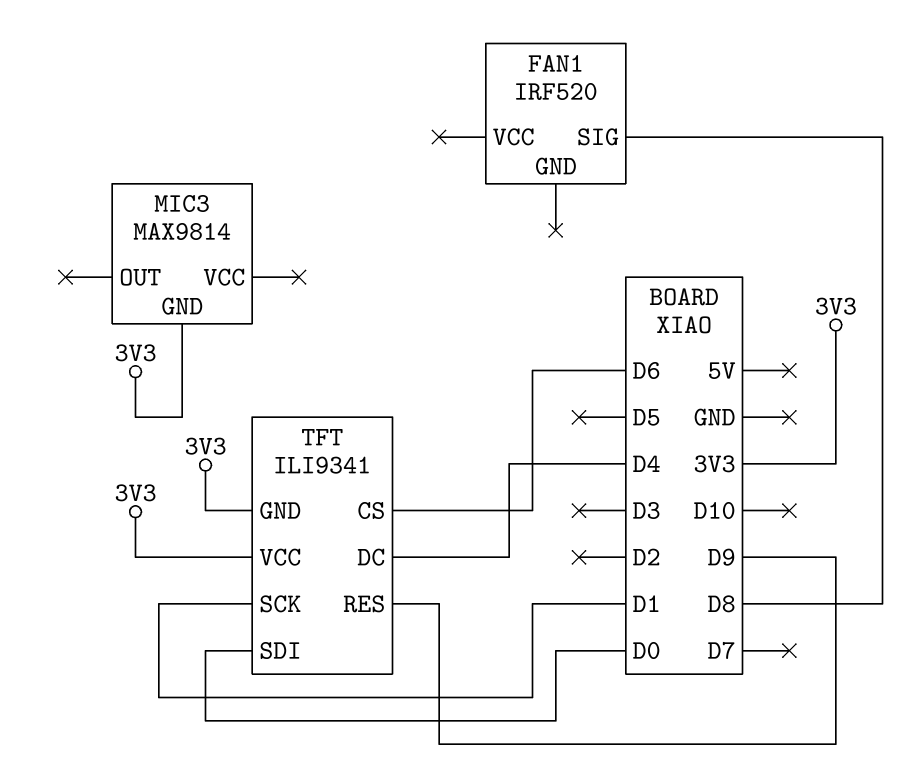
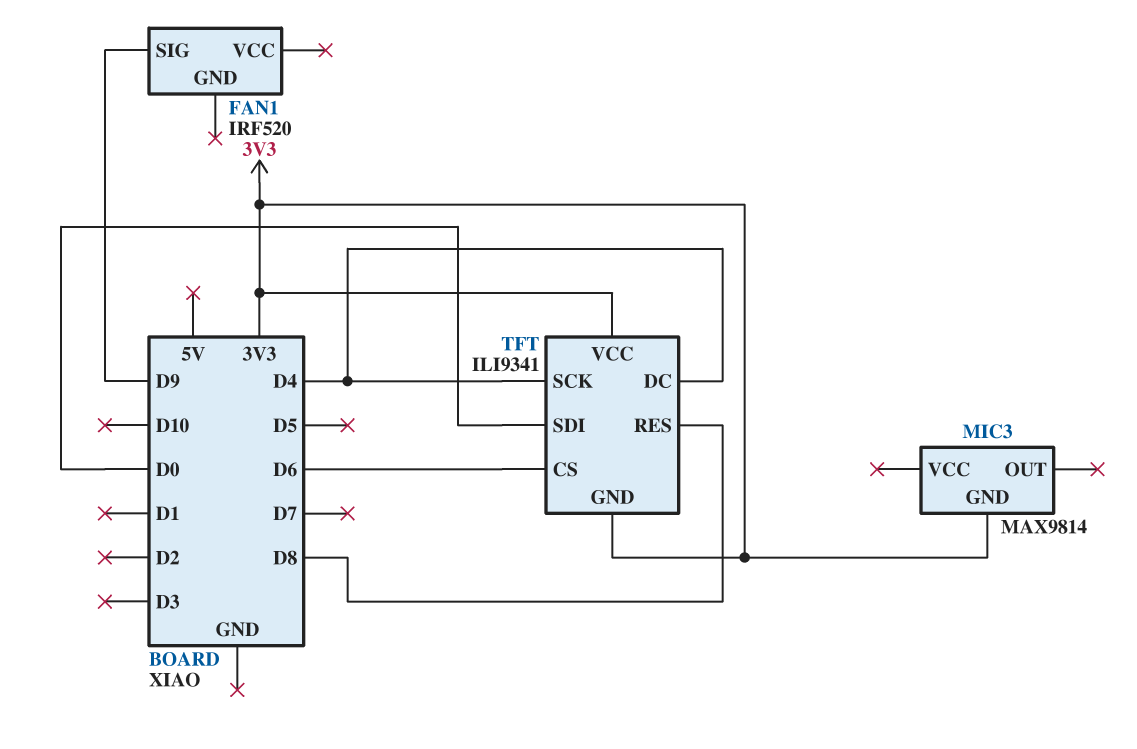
FAN1 pin SIG: D8 -> D9
TFT pin RES: D9 -> D8
TFT pin SCK: D1 -> D4

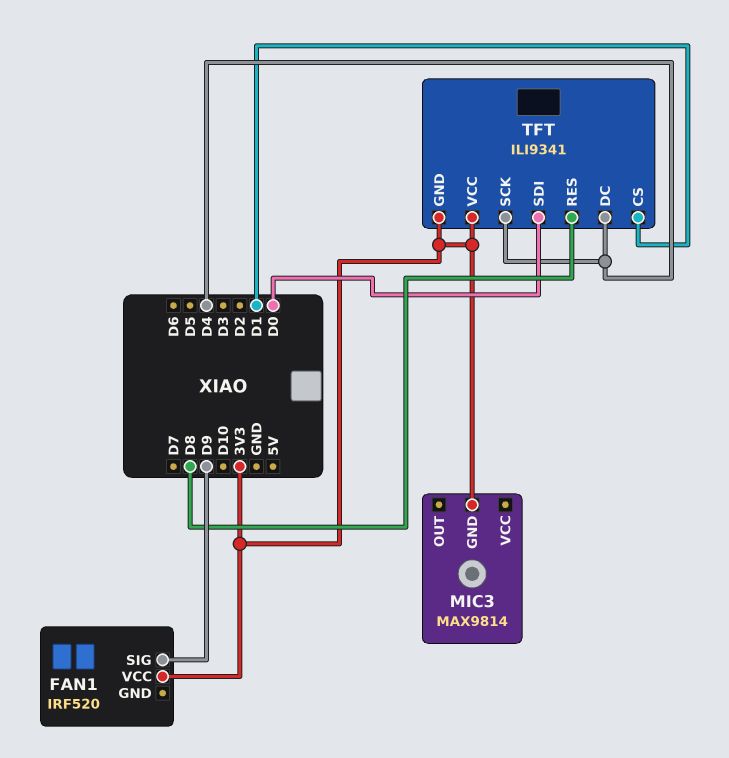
FAN1 pin VCC: none -> 3V3
TFT pin CS: D6 -> D1

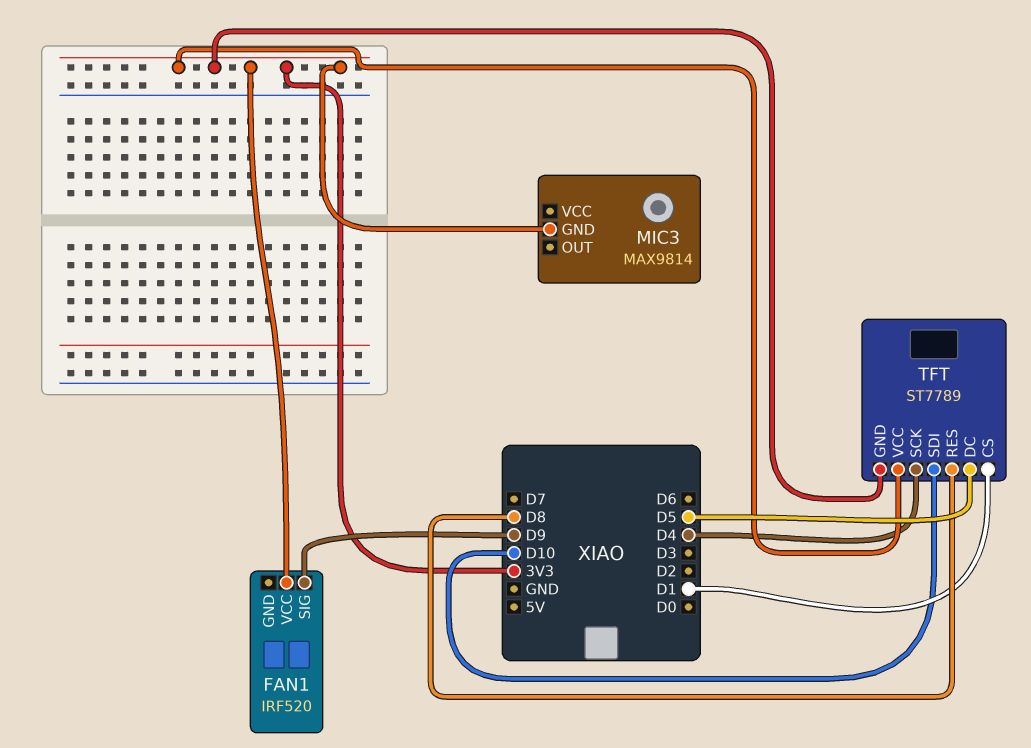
TFT: ILI9341 -> ST7789
TFT pin DC: D4 -> D5
TFT pin SDI: D0 -> D10

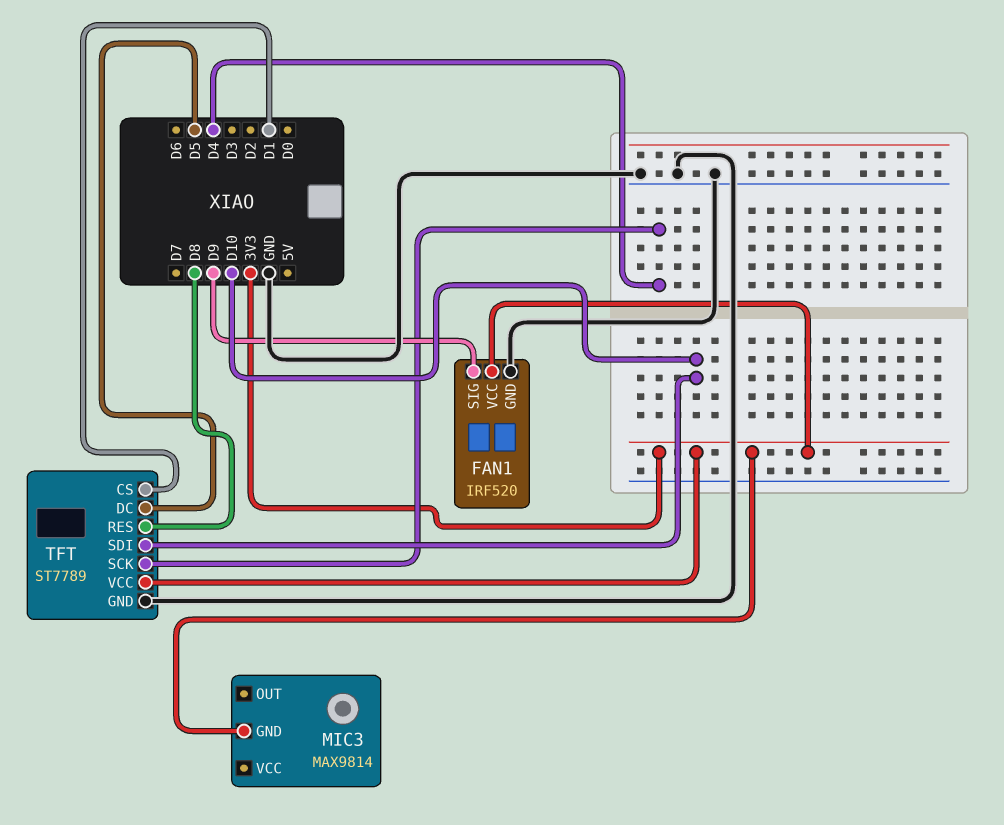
FAN1 pin GND: none -> GND
TFT pin GND: 3V3 -> GND

